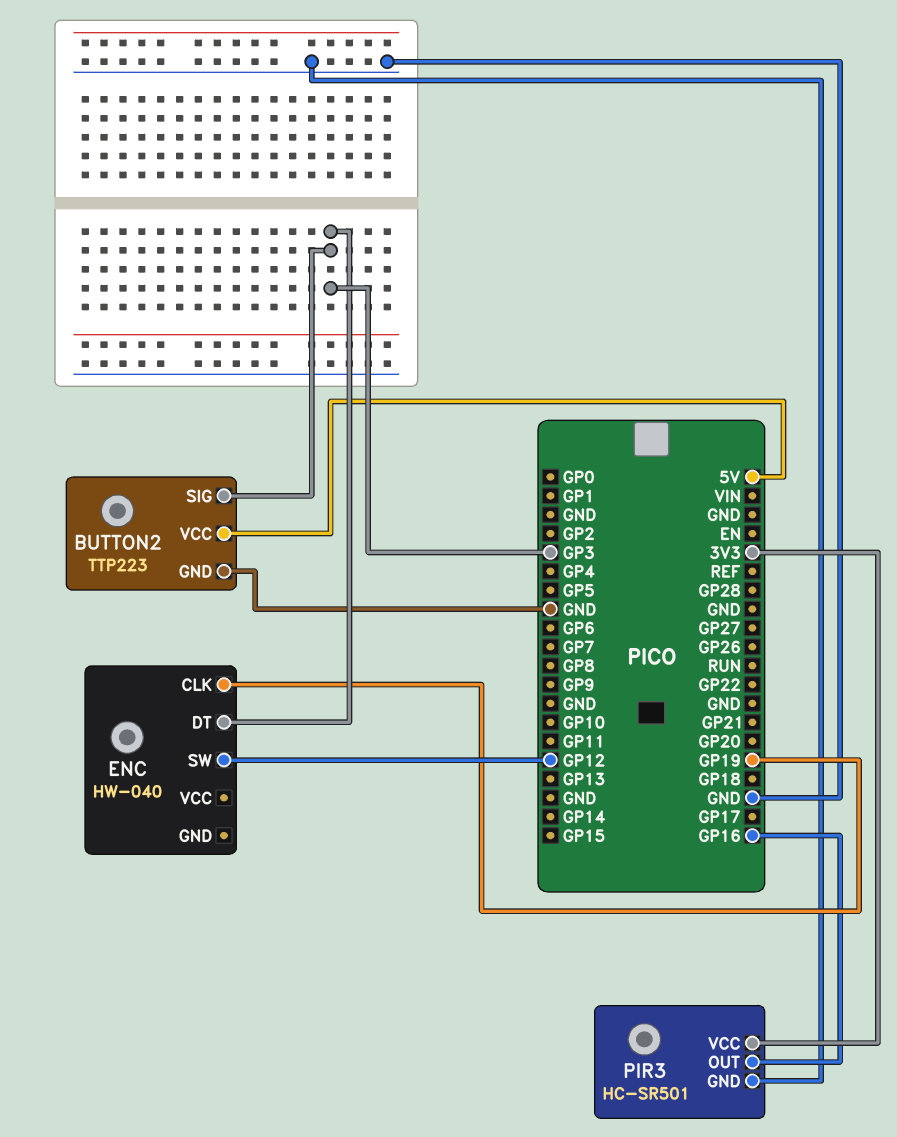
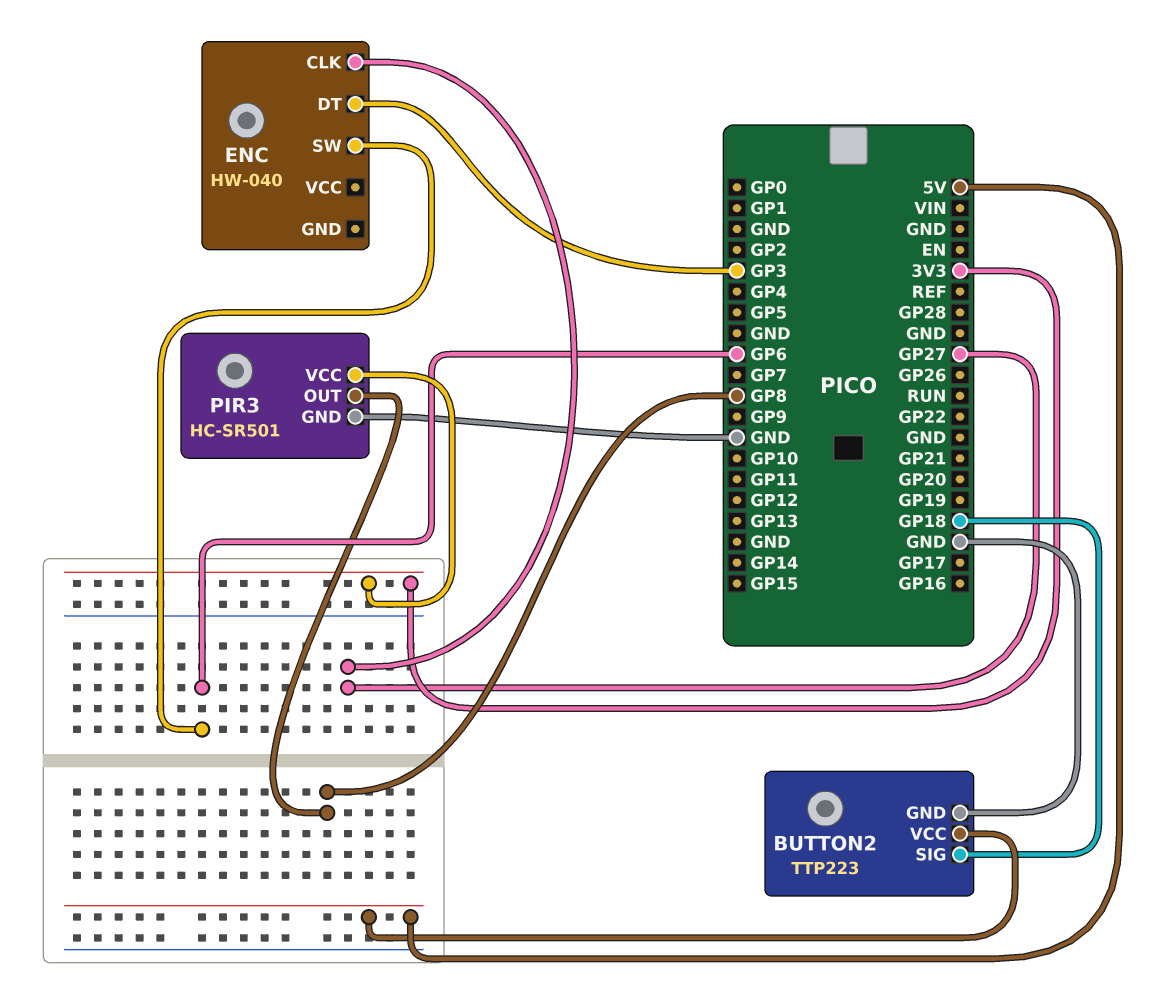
BUTTON2 pin SIG: GP3 -> GP18
ENC pin CLK: GP19 -> GP27
ENC pin SW: GP12 -> GP6
PIR3 pin OUT: GP16 -> GP8

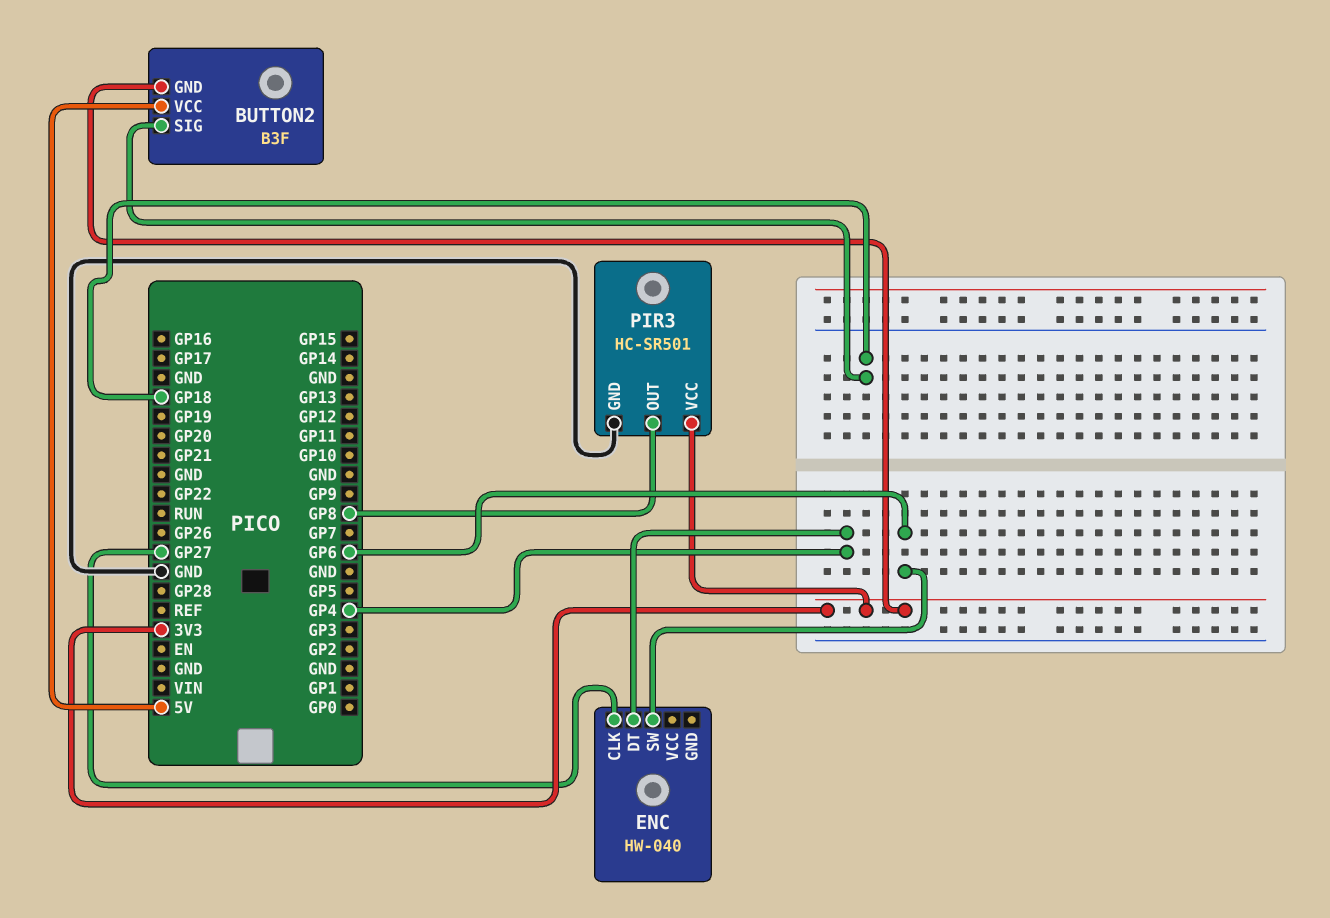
BUTTON2: TTP223 -> B3F
BUTTON2 pin GND: GND -> 3V3
ENC pin DT: GP3 -> GP4

